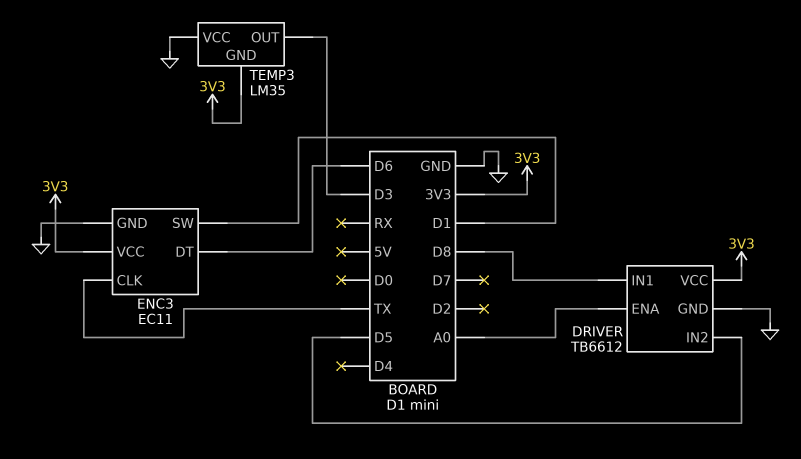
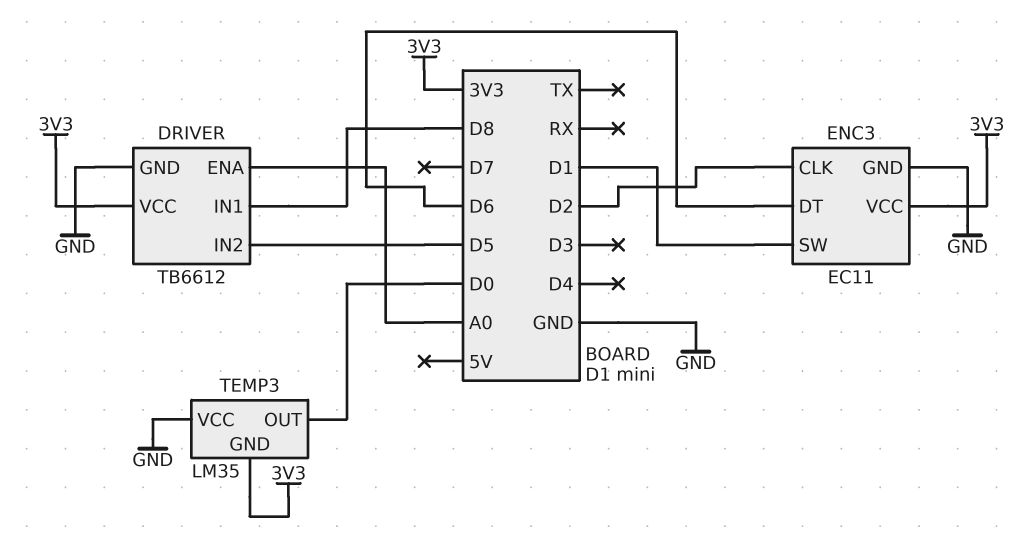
ENC3 pin CLK: TX -> D2
TEMP3 pin OUT: D3 -> D0

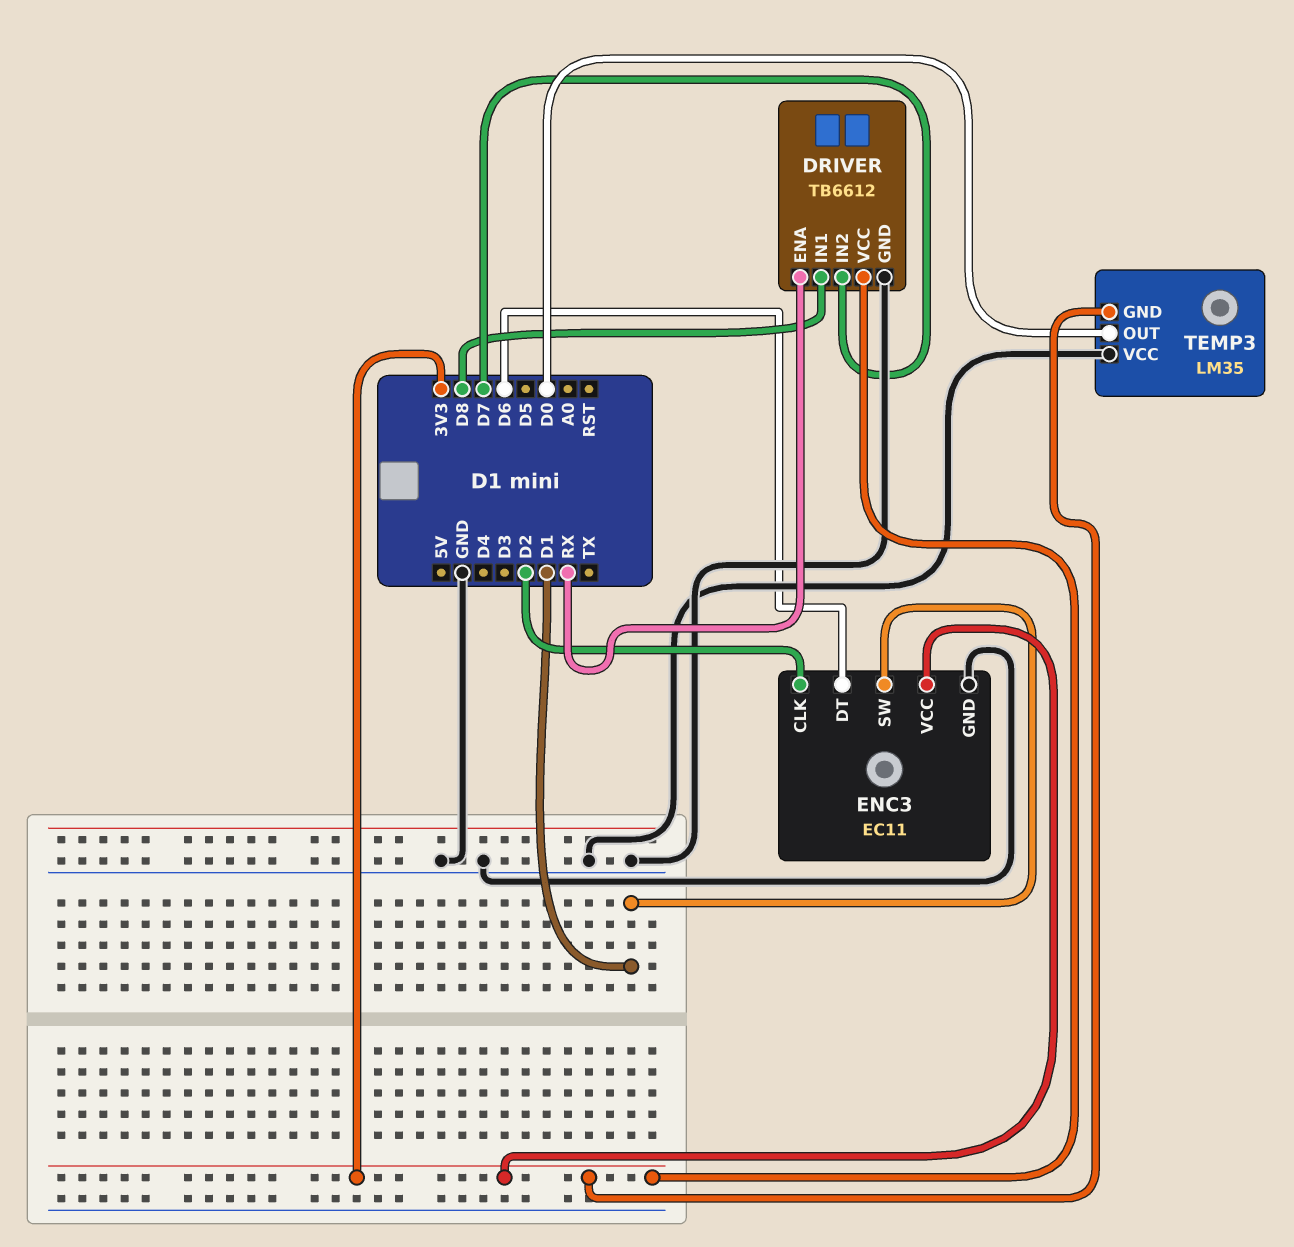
DRIVER pin ENA: A0 -> RX
DRIVER pin IN2: D5 -> D7

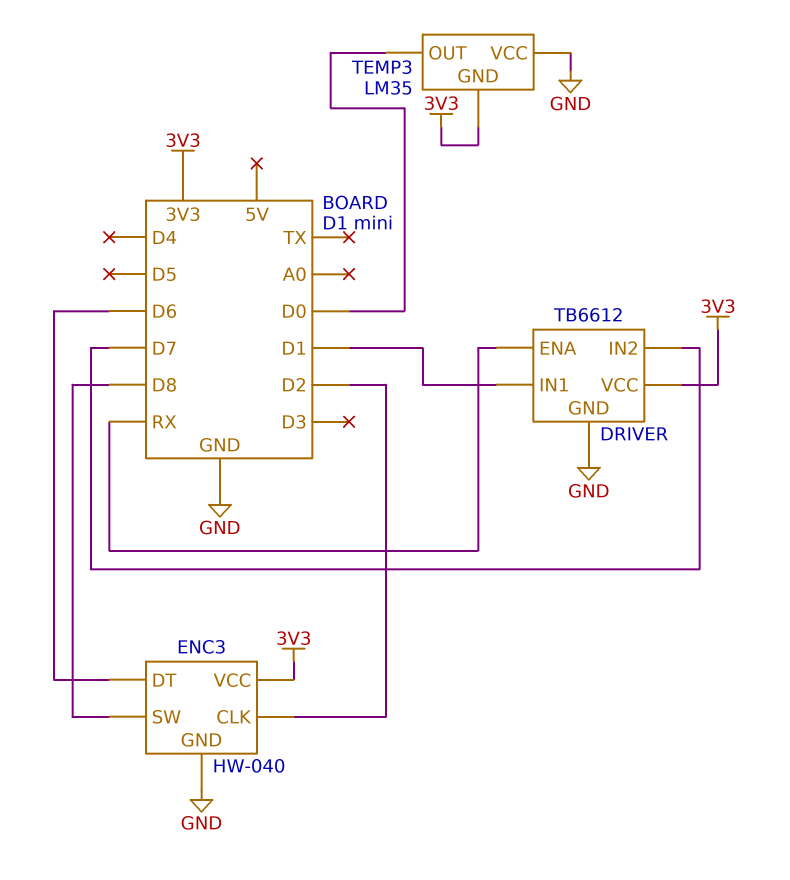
DRIVER pin IN1: D8 -> D1
ENC3: EC11 -> HW-040
ENC3 pin SW: D1 -> D8

